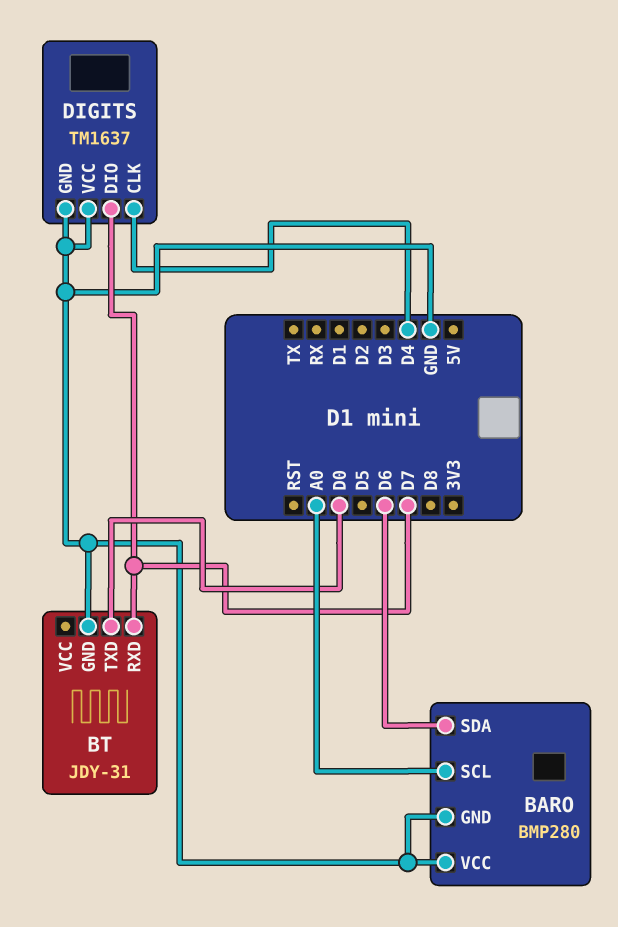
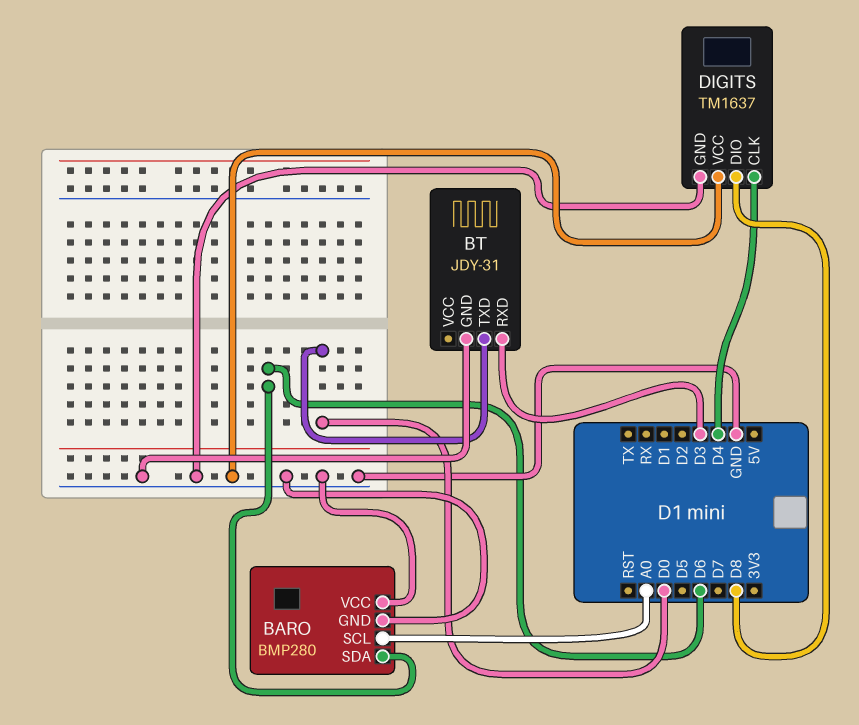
BT pin RXD: D7 -> D3
DIGITS pin DIO: D7 -> D8

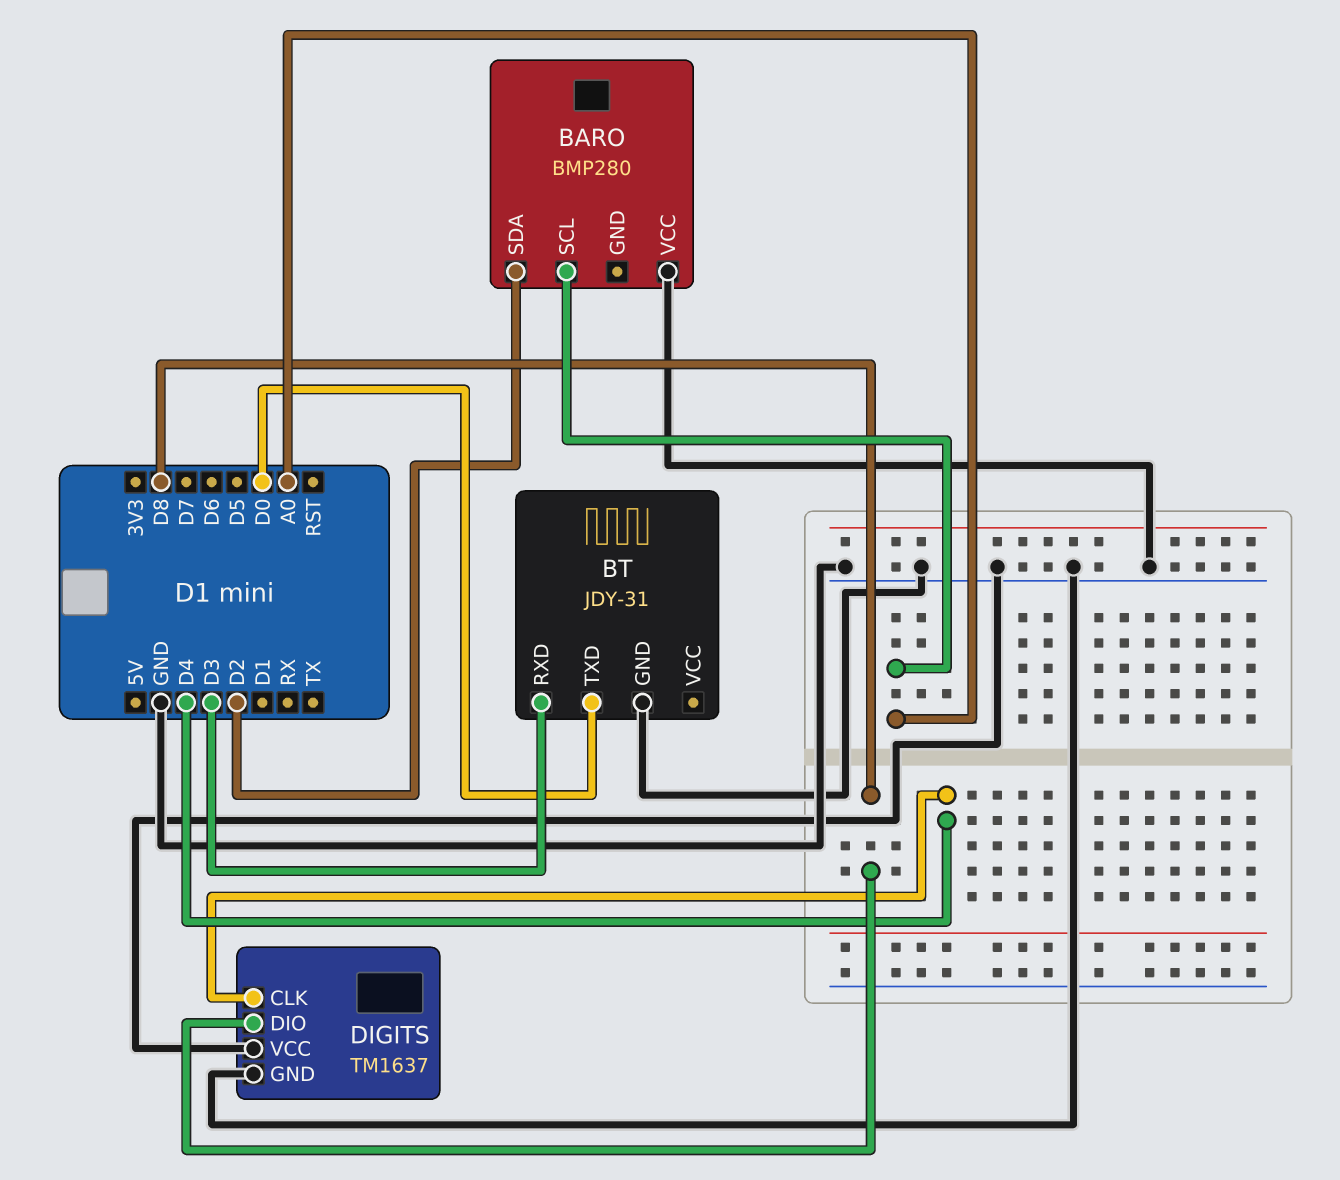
BARO pin GND: GND -> none
BARO pin SDA: D6 -> D2

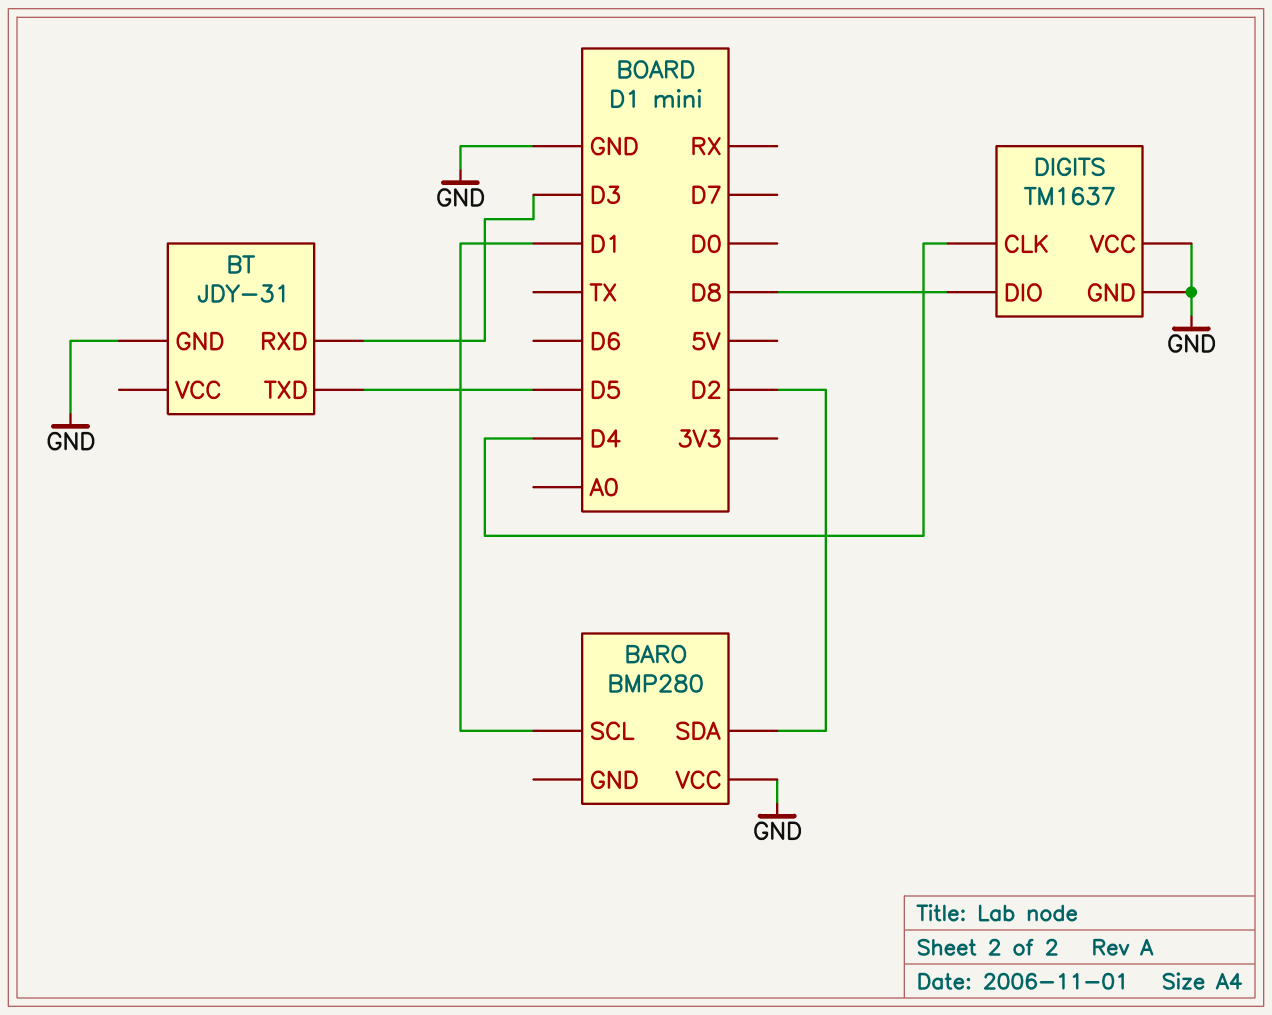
BARO pin SCL: A0 -> D1
BT pin TXD: D0 -> D5

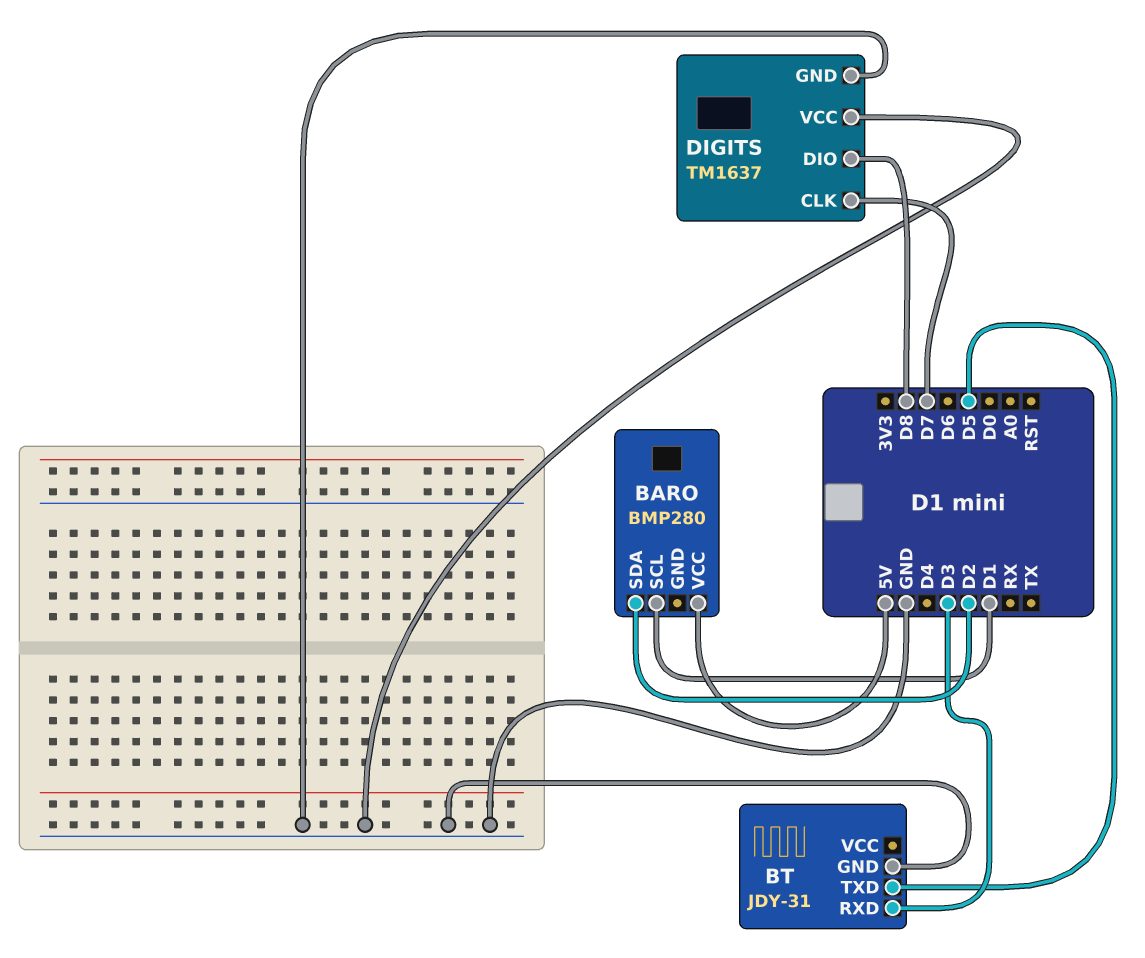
BARO pin VCC: GND -> 5V
DIGITS pin CLK: D4 -> D7

